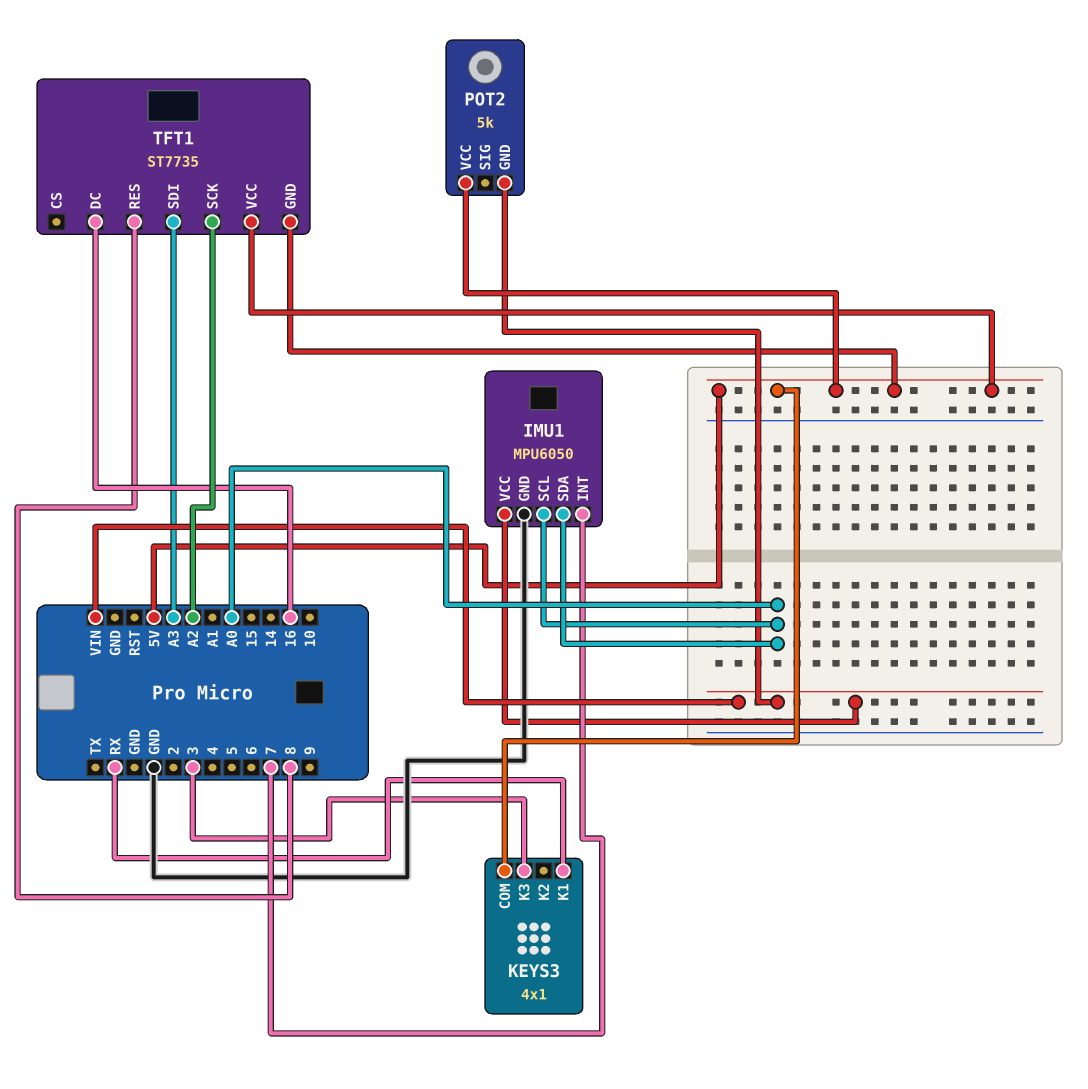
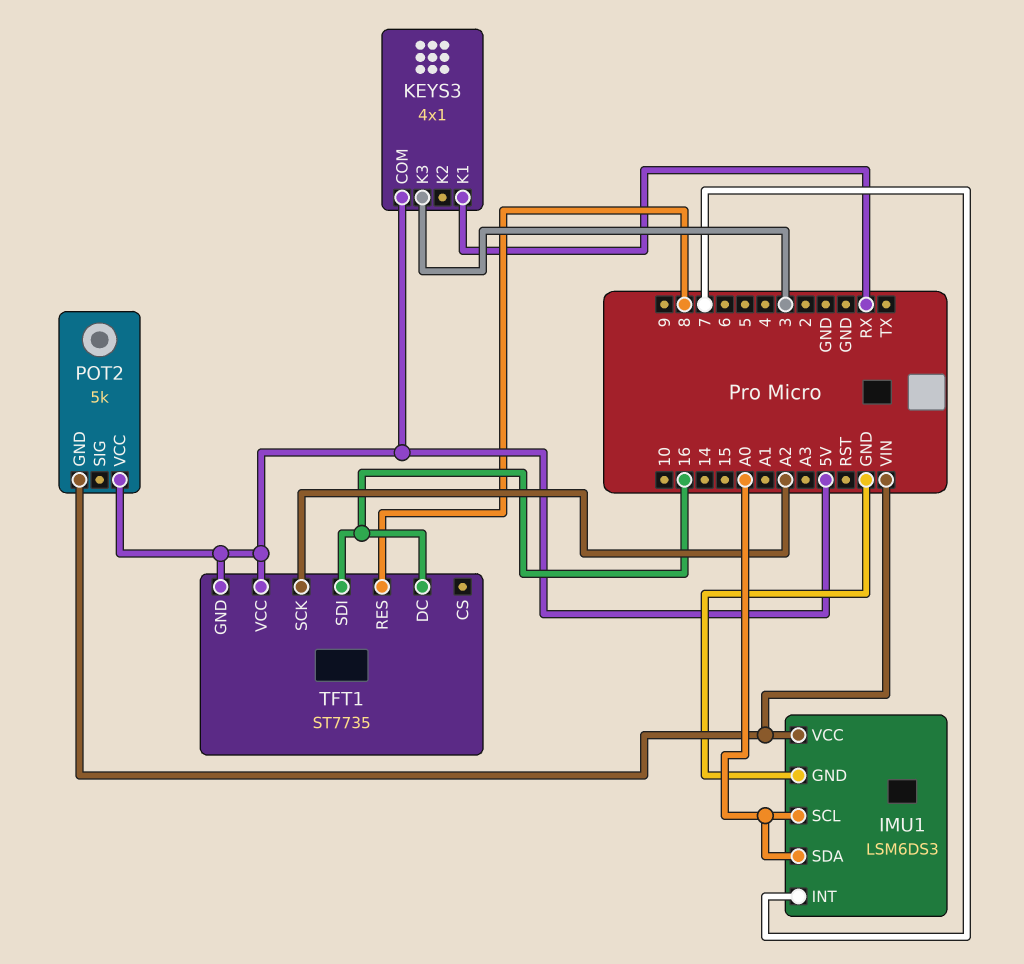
IMU1: MPU6050 -> LSM6DS3
TFT1 pin SDI: A3 -> 16

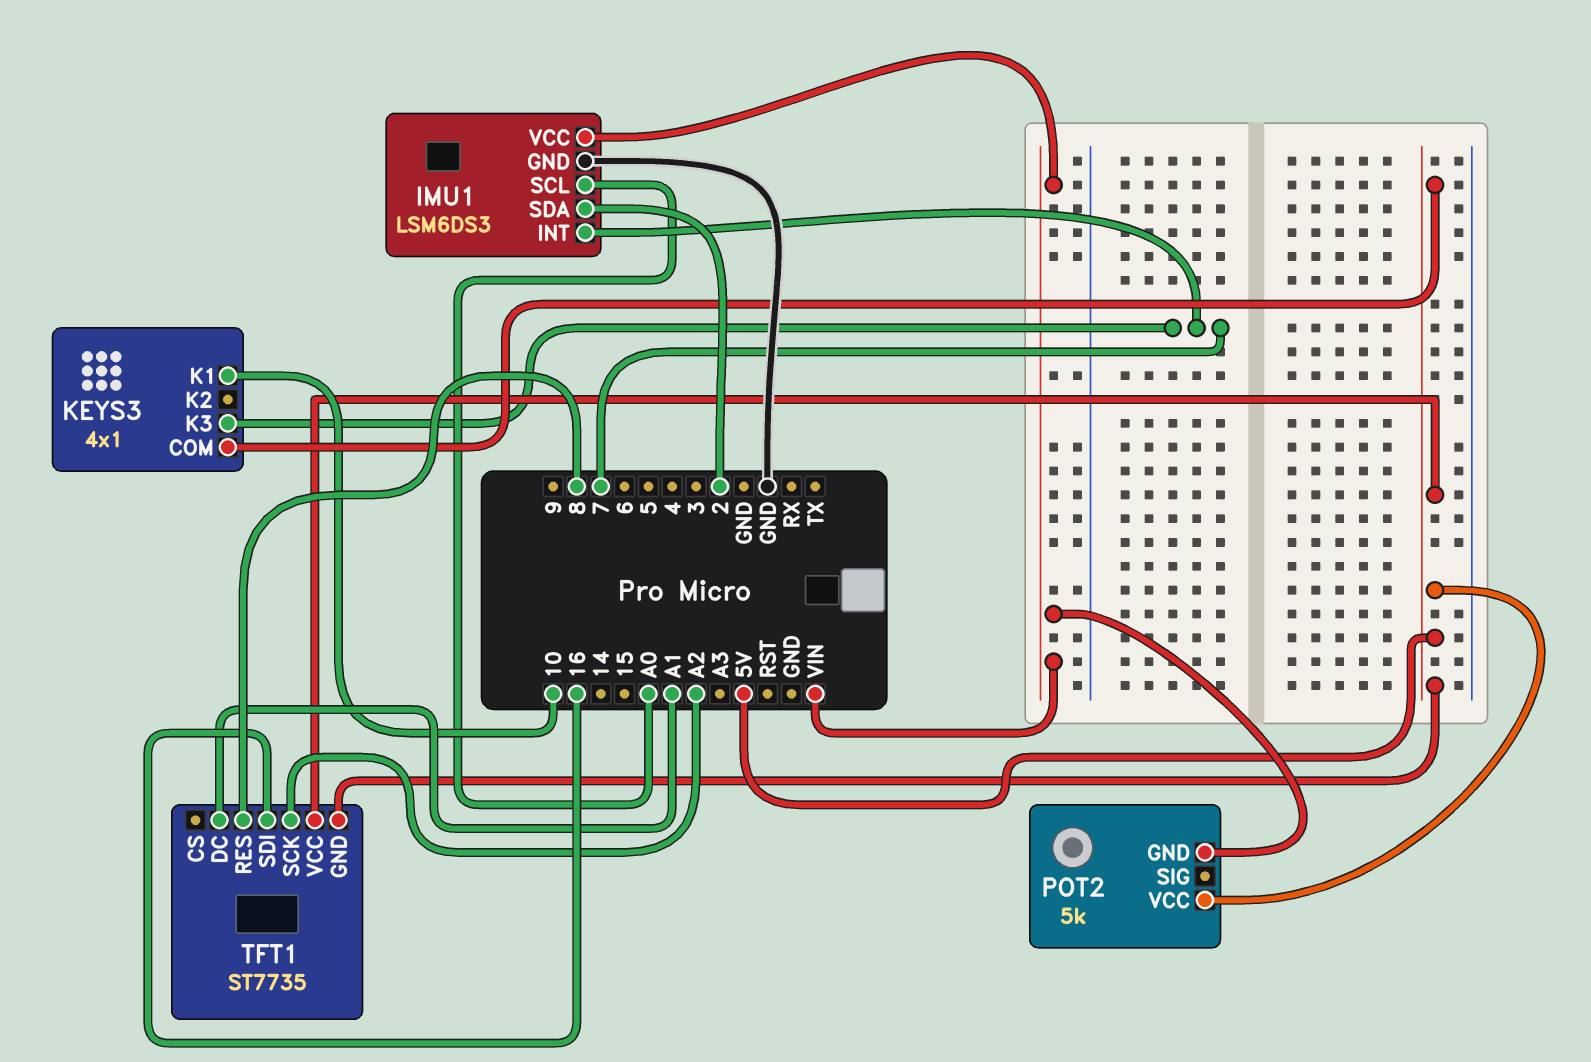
IMU1 pin SDA: A0 -> 2
KEYS3 pin K1: RX -> 10
KEYS3 pin K3: 3 -> 7
TFT1 pin DC: 16 -> A1

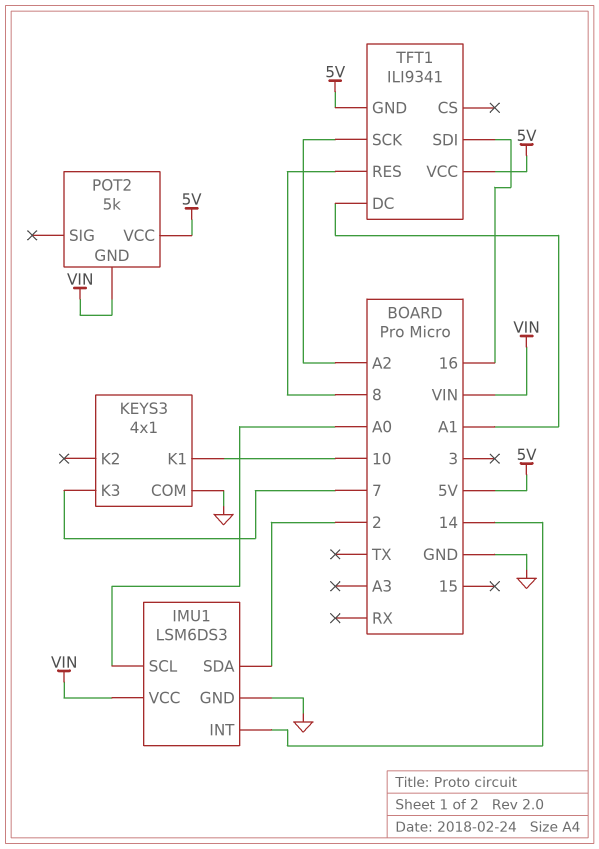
IMU1 pin INT: 7 -> 14
KEYS3 pin COM: 5V -> GND
TFT1: ST7735 -> ILI9341

